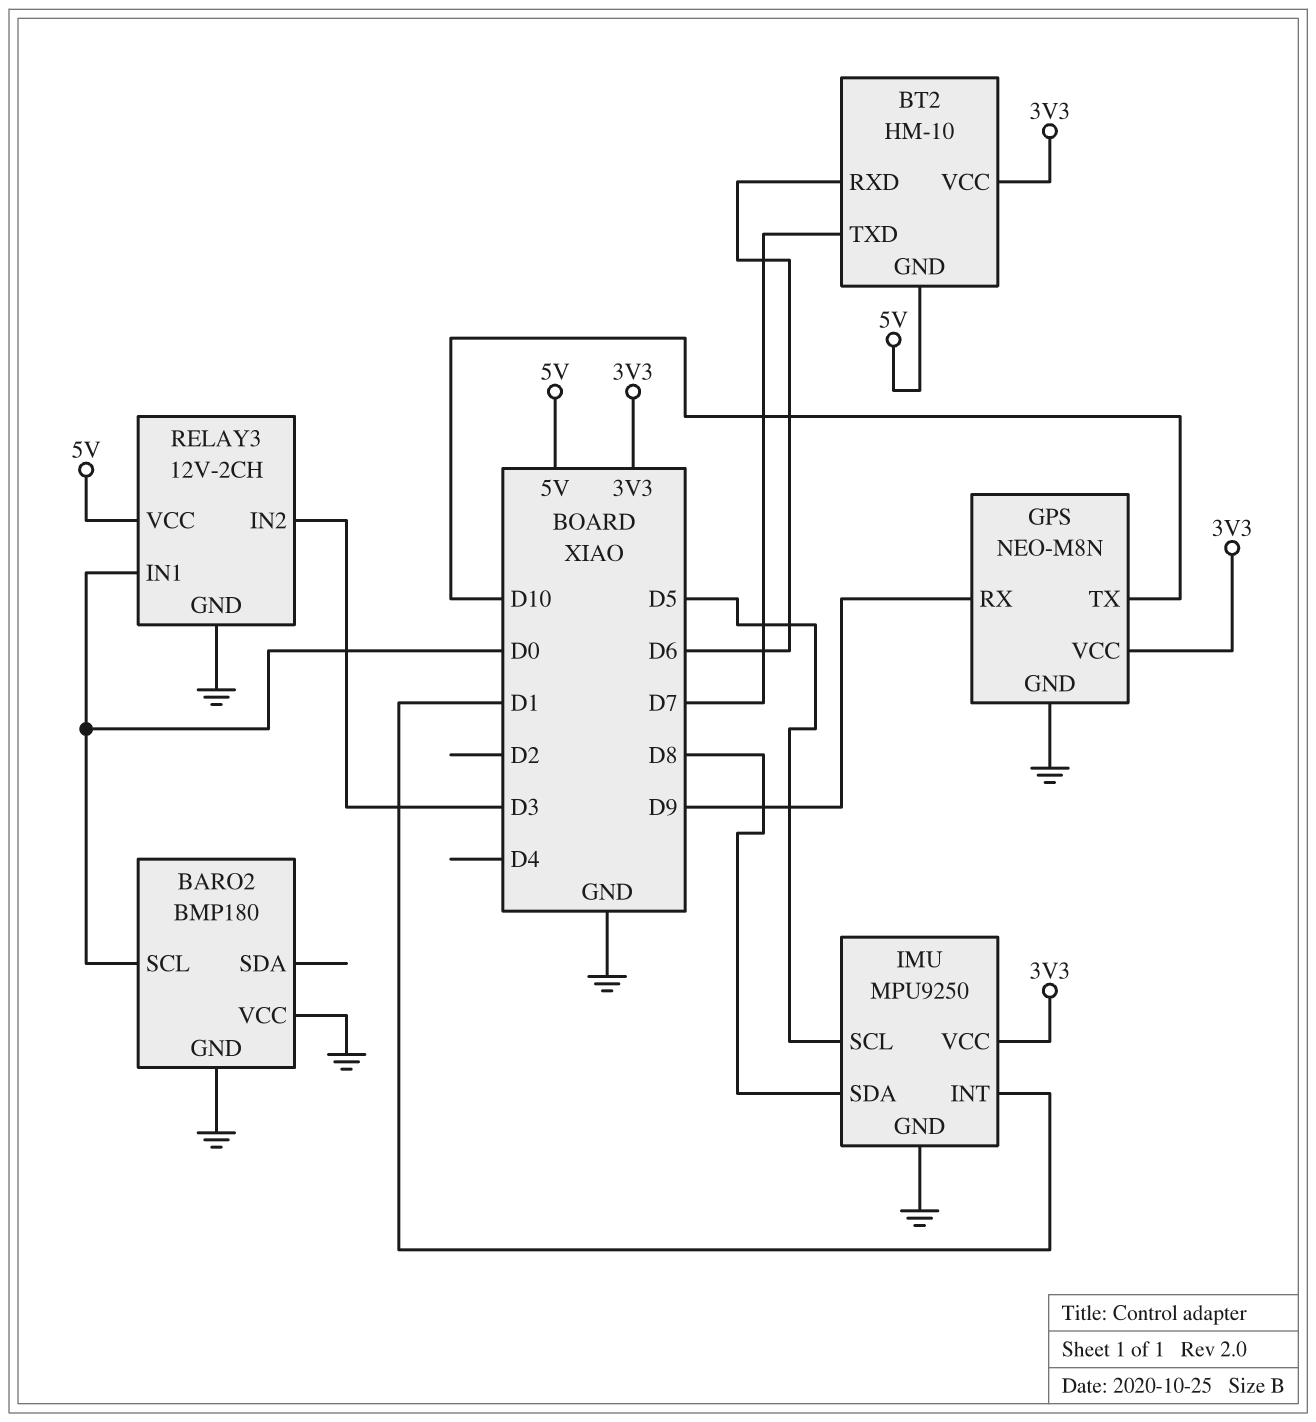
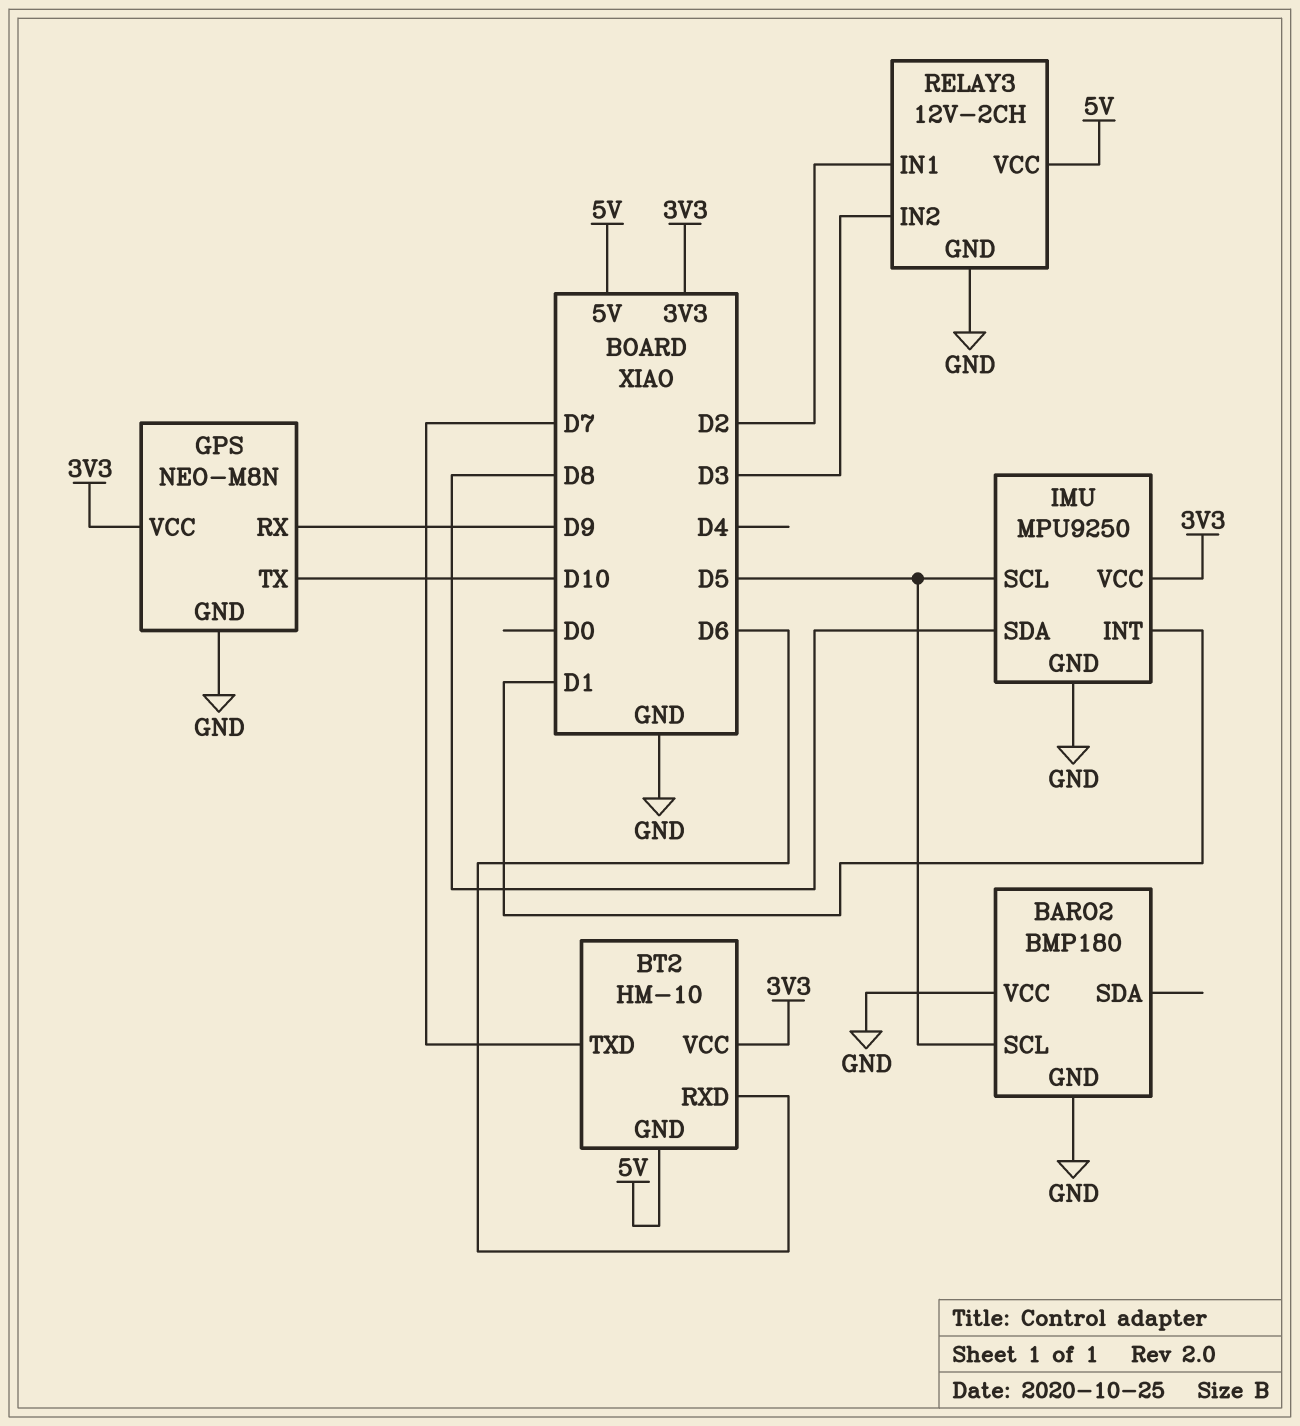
BARO2 pin SCL: D0 -> D5
RELAY3 pin IN1: D0 -> D2

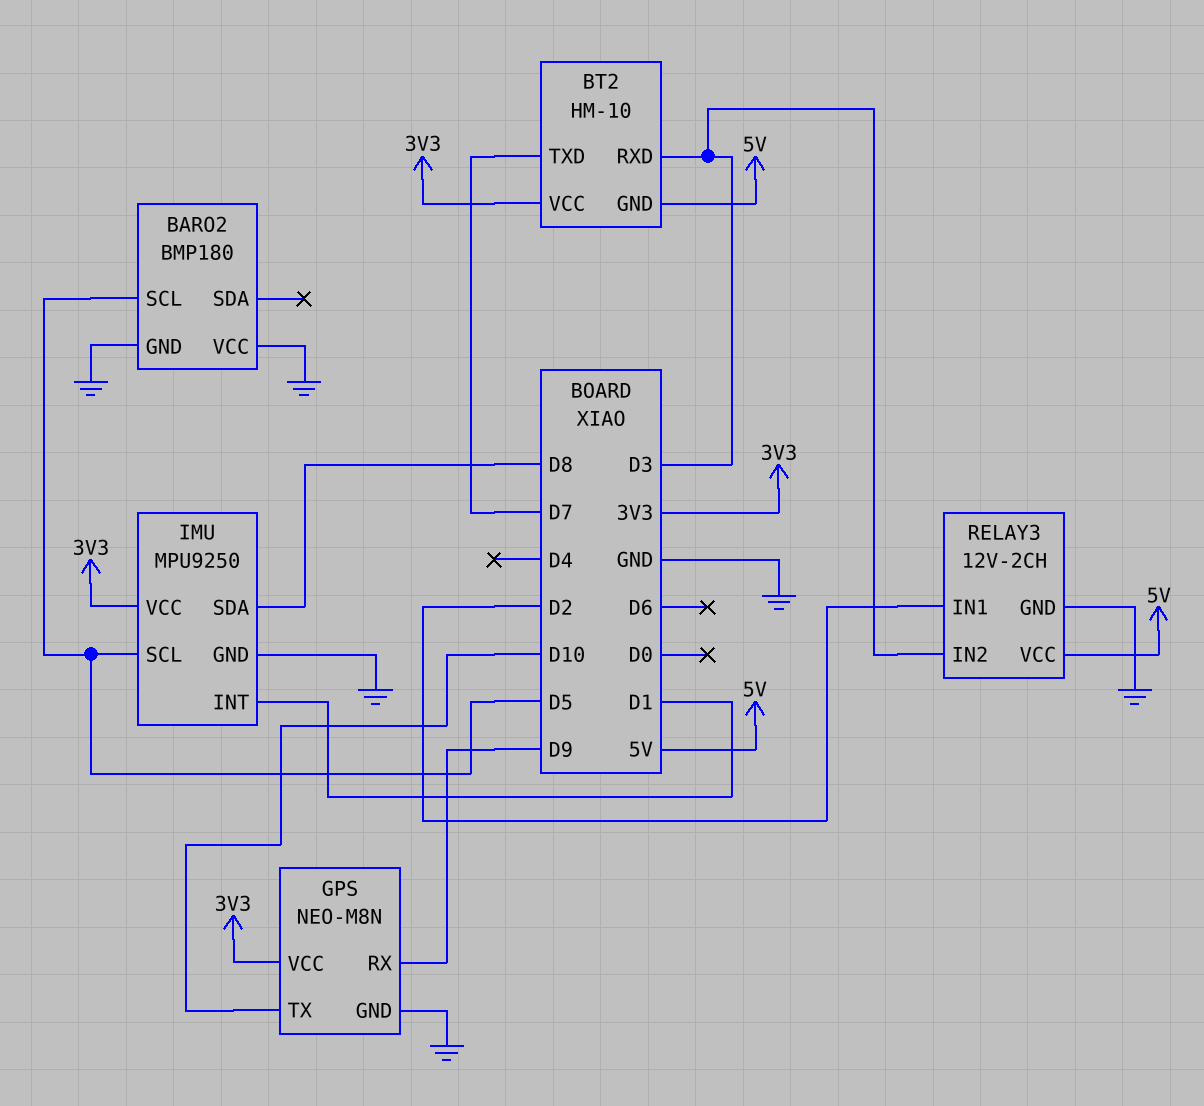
BT2 pin RXD: D6 -> D3

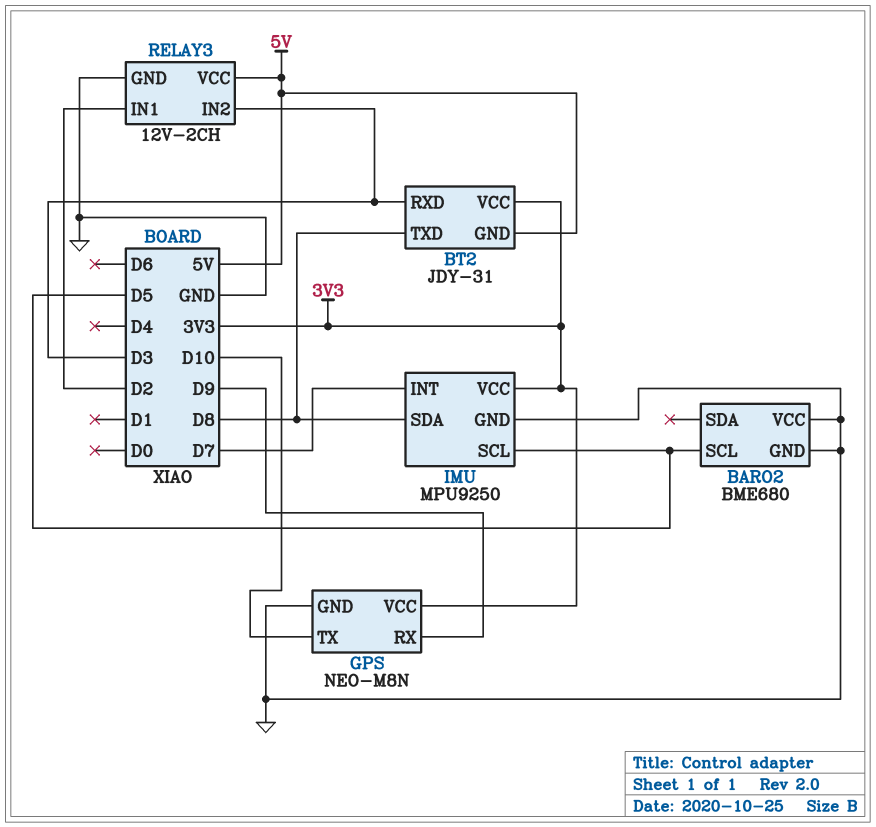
BARO2: BMP180 -> BME680
BT2: HM-10 -> JDY-31
BT2 pin TXD: D7 -> D8
IMU pin INT: D1 -> D7

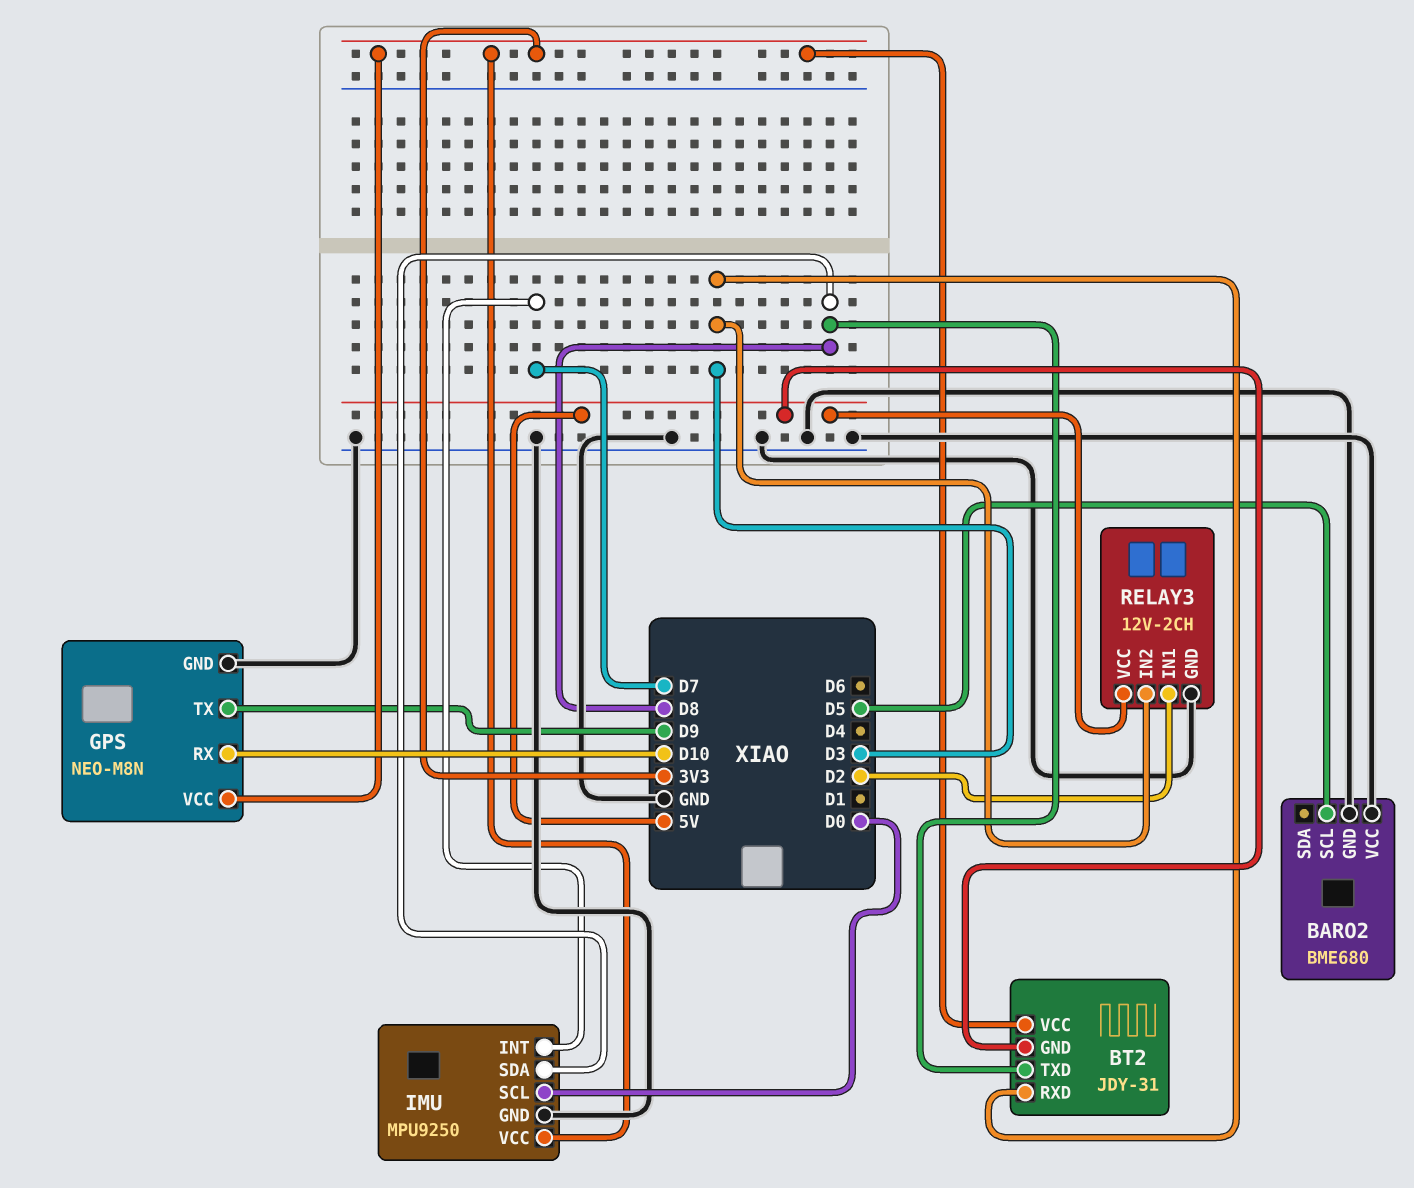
GPS pin RX: D9 -> D10
GPS pin TX: D10 -> D9
IMU pin SCL: D5 -> D0

